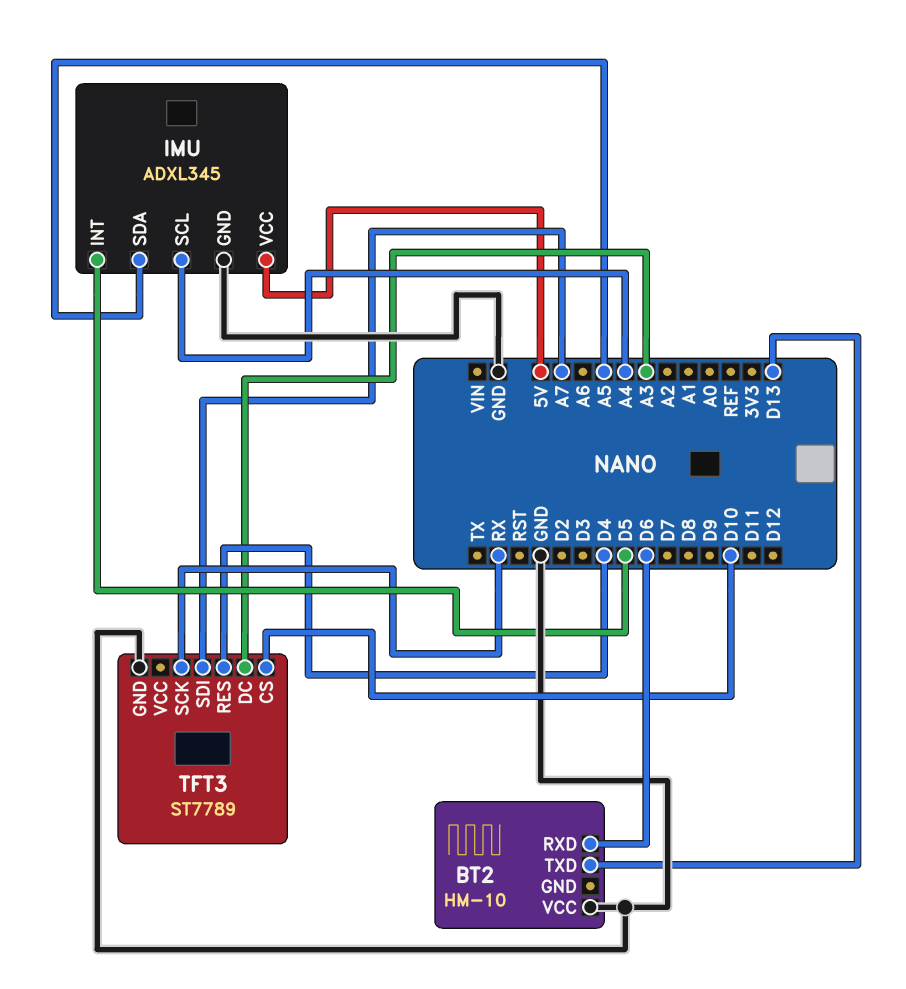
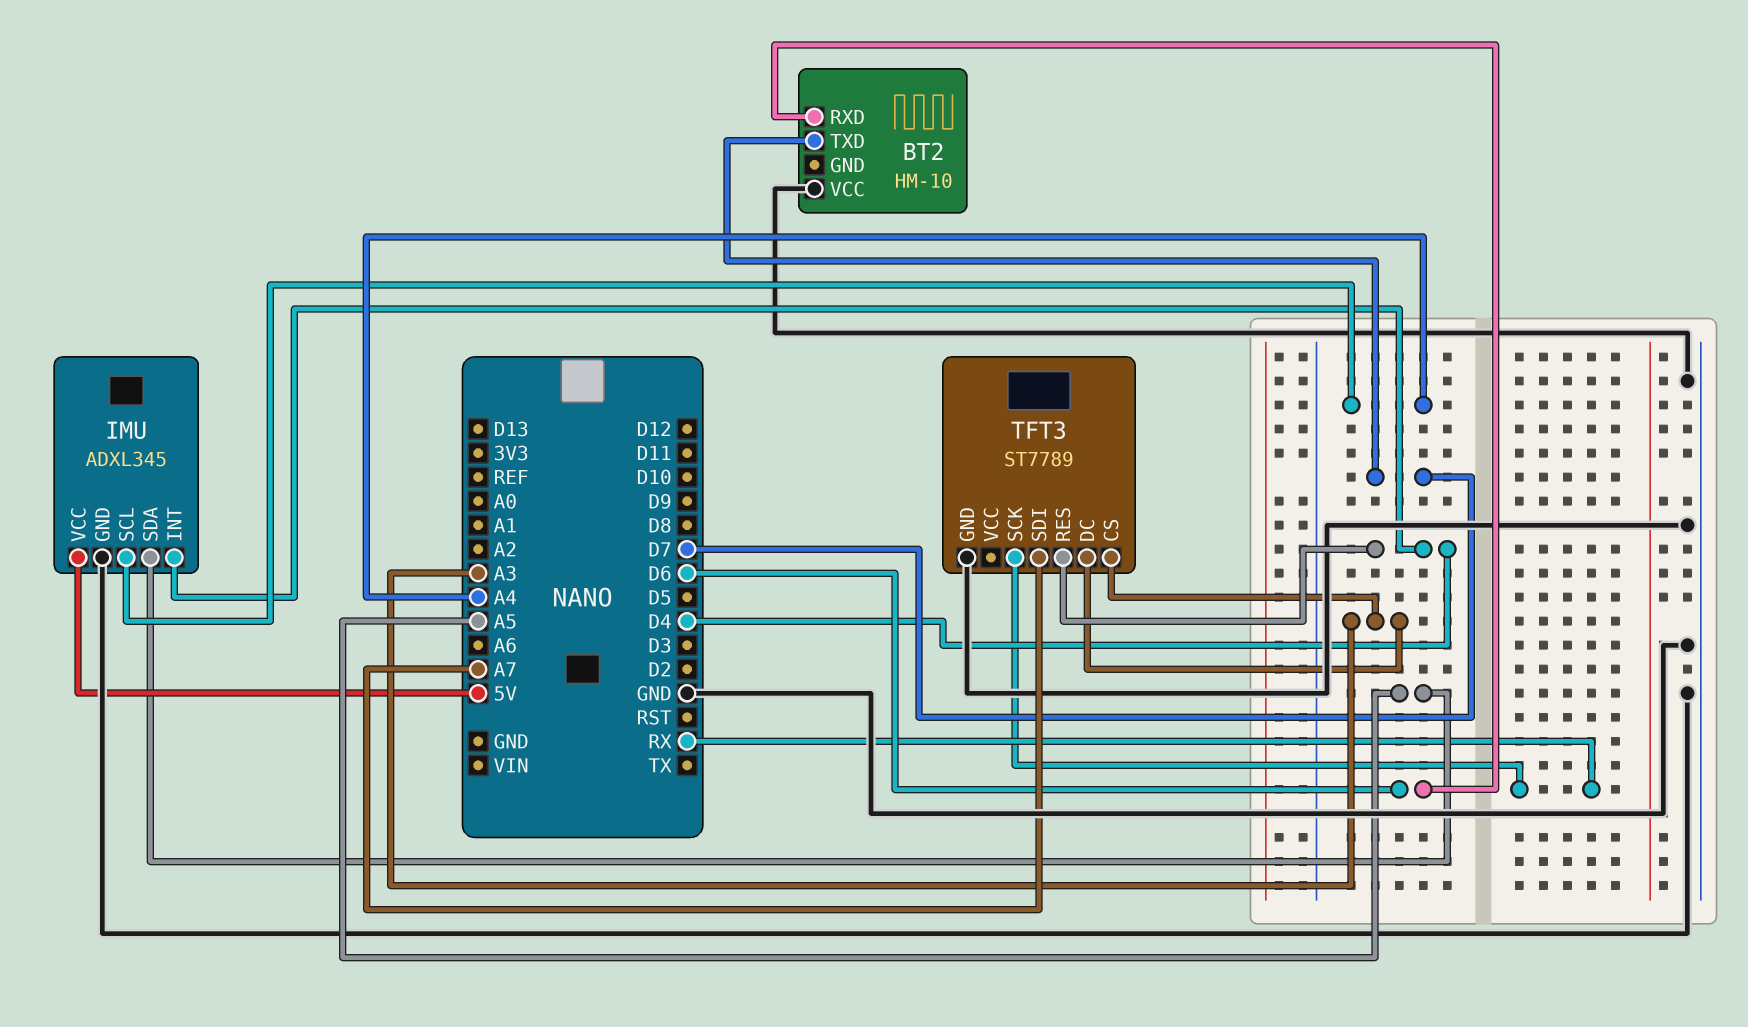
BT2 pin TXD: D13 -> D7
IMU pin INT: D5 -> D4
TFT3 pin CS: D10 -> A3

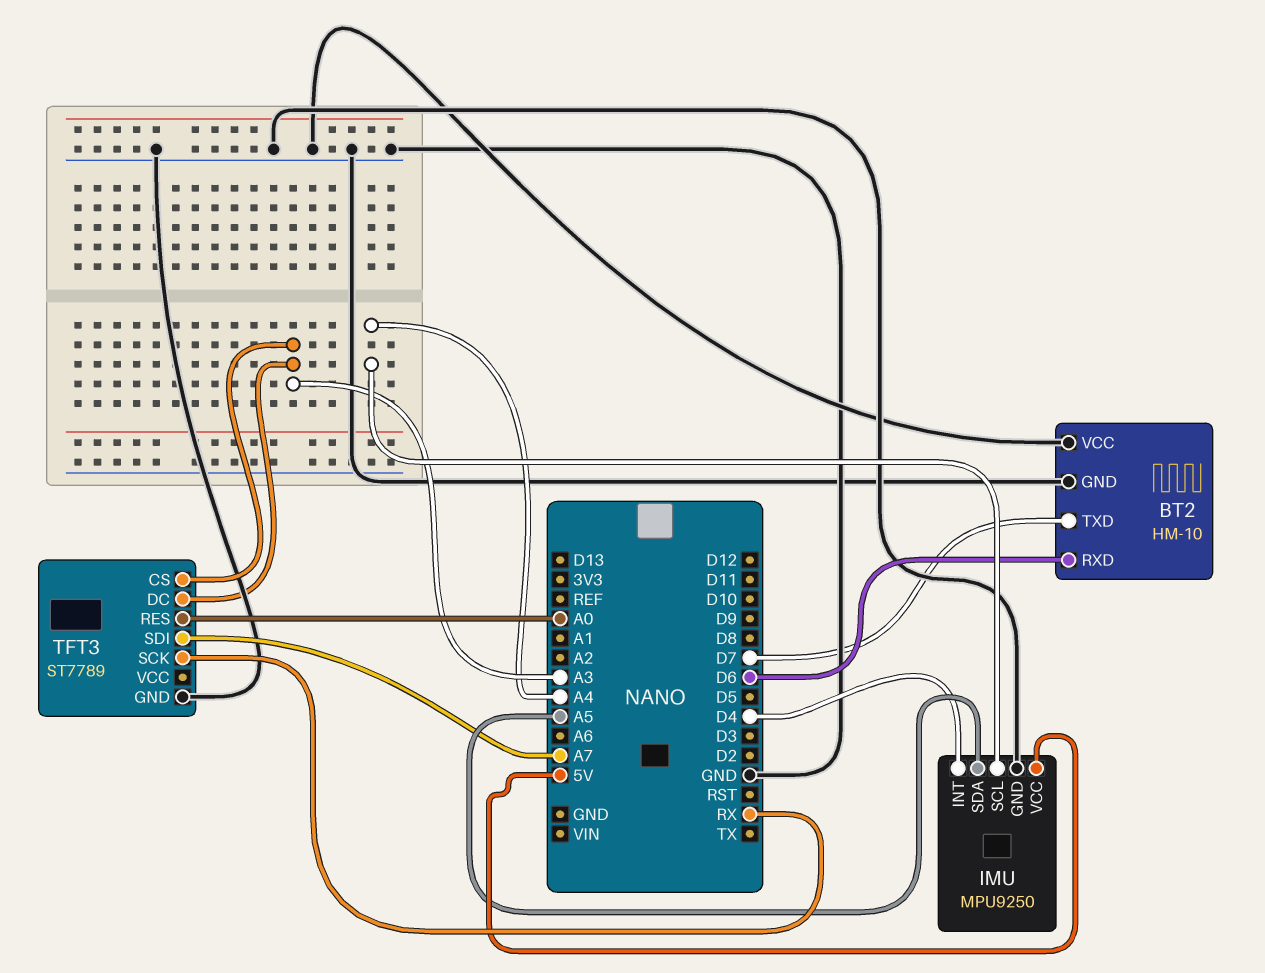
BT2 pin GND: none -> GND
IMU: ADXL345 -> MPU9250
TFT3 pin RES: D4 -> A0

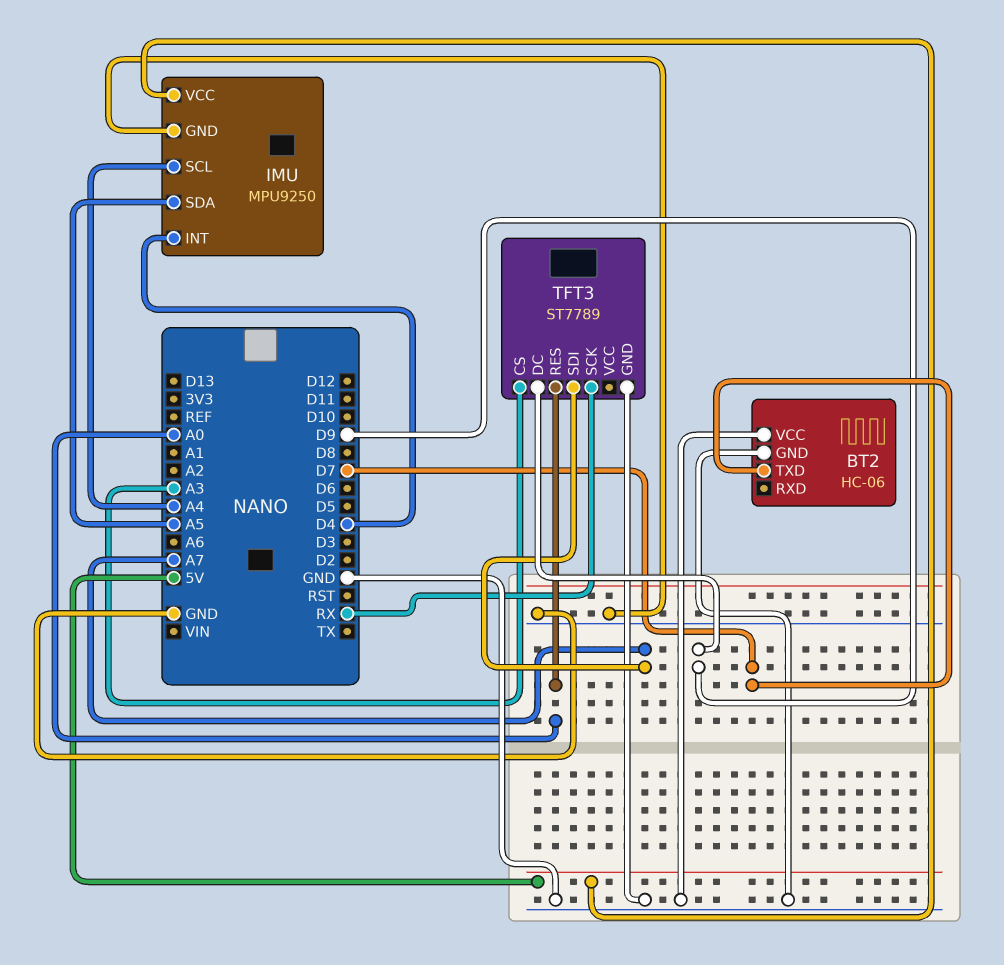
BT2: HM-10 -> HC-06
BT2 pin RXD: D6 -> none
TFT3 pin DC: A3 -> D9

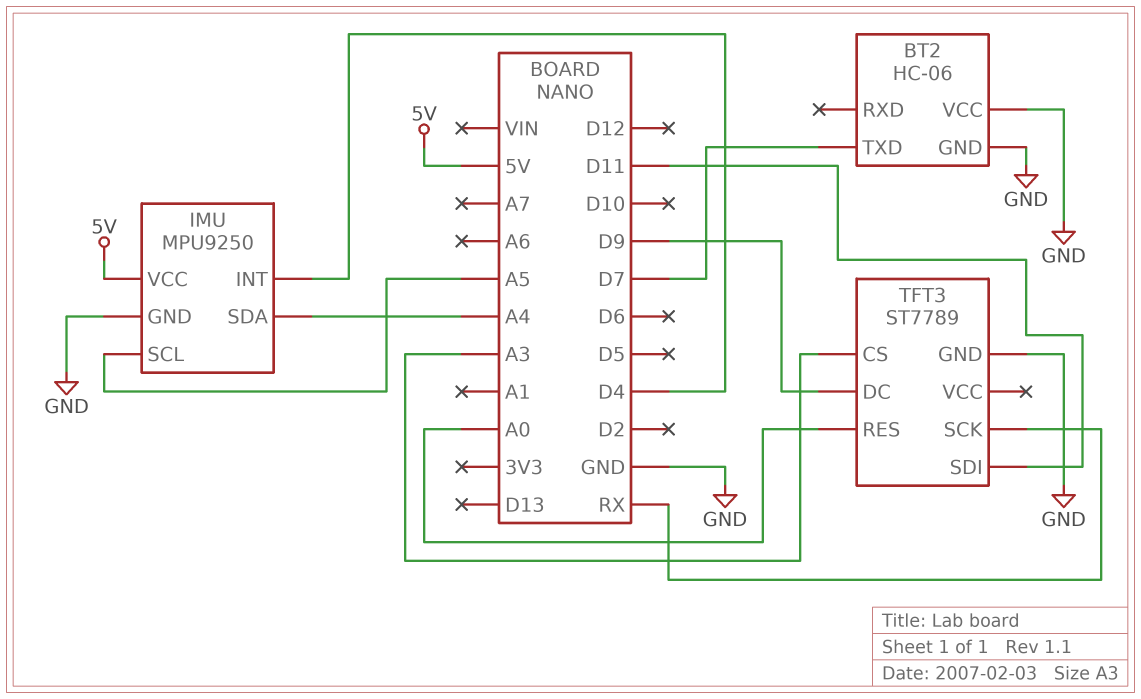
IMU pin SCL: A4 -> A5
IMU pin SDA: A5 -> A4
TFT3 pin SDI: A7 -> D11

